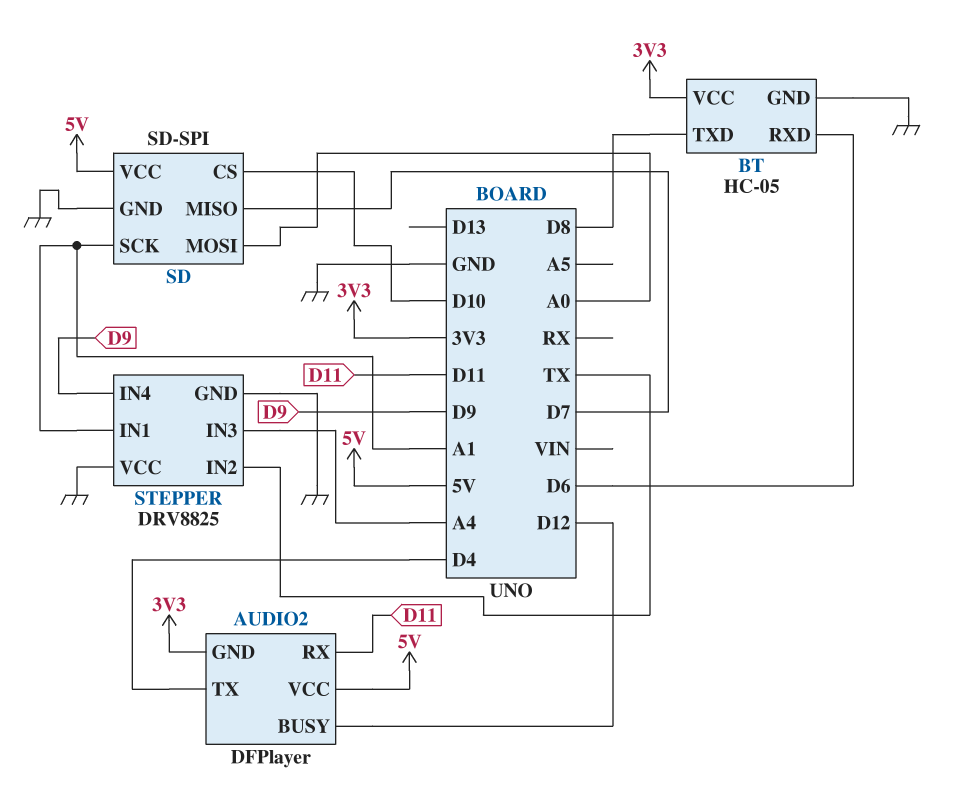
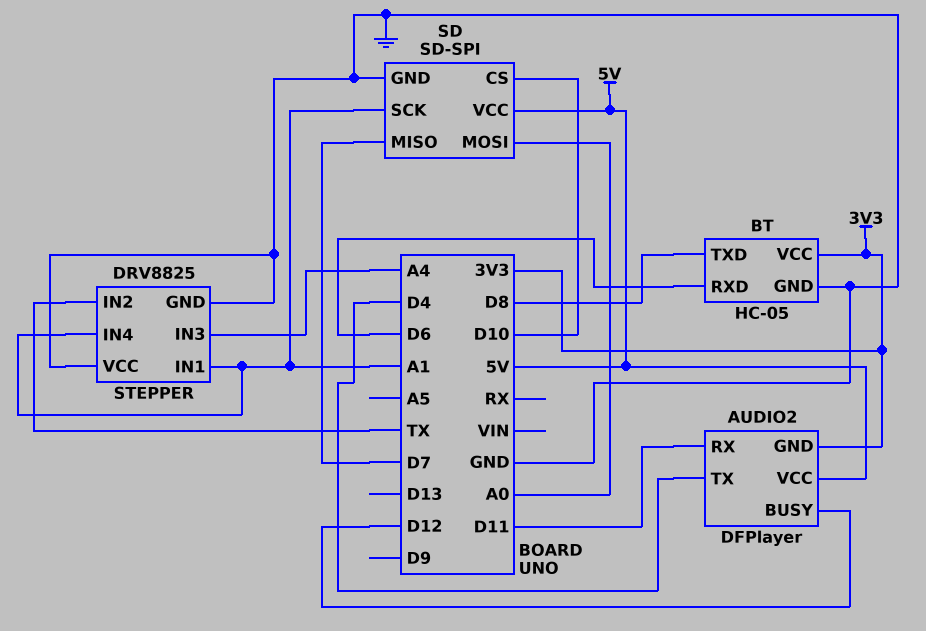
STEPPER pin IN4: D9 -> A1

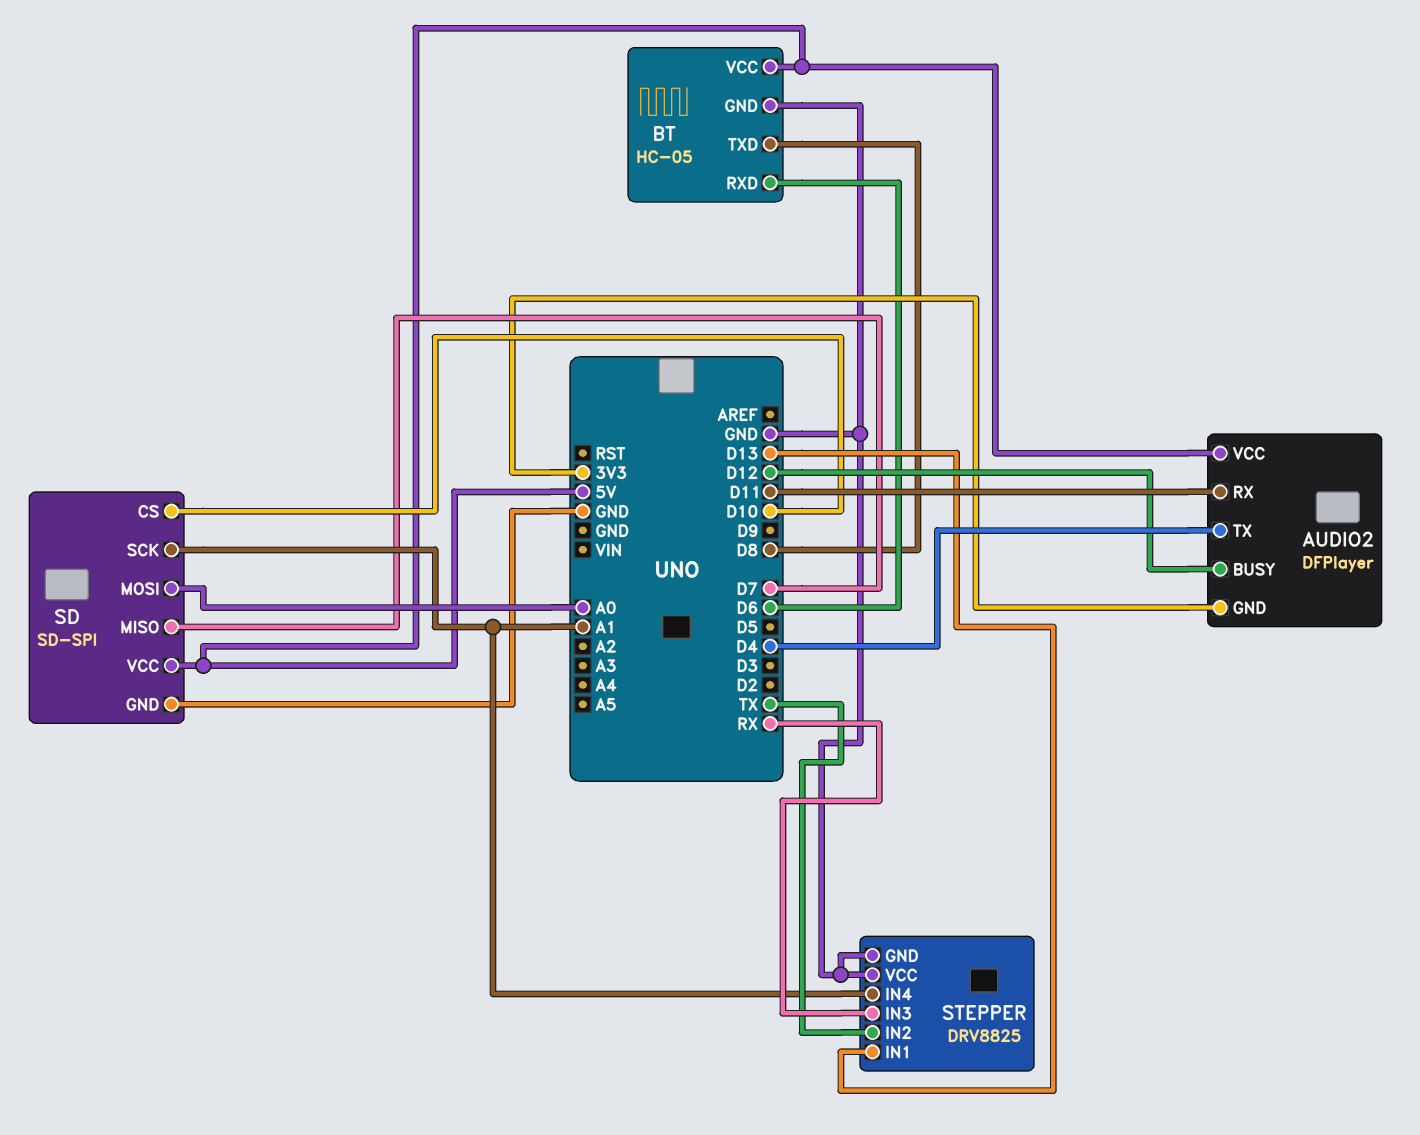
BT pin VCC: 3V3 -> 5V
STEPPER pin IN1: A1 -> D13
STEPPER pin IN3: A4 -> RX

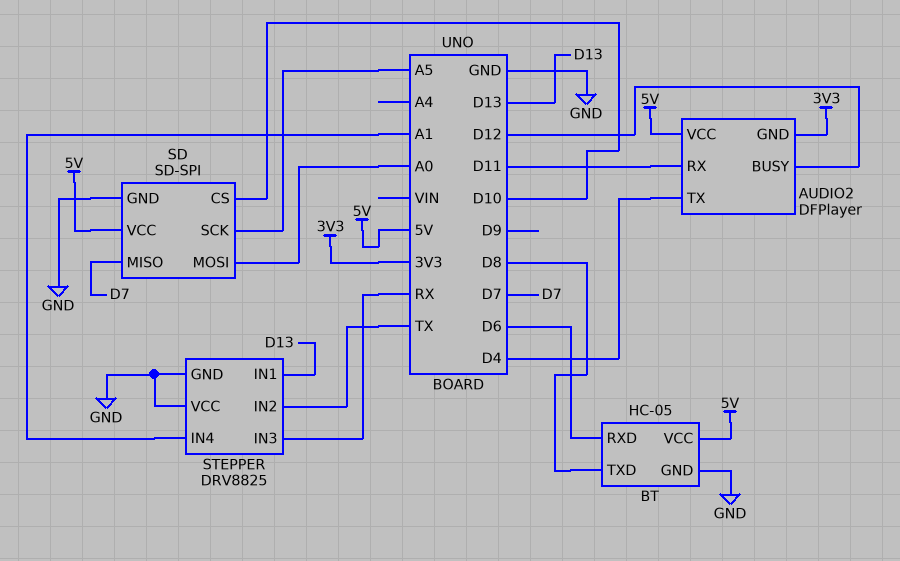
SD pin SCK: A1 -> A5

